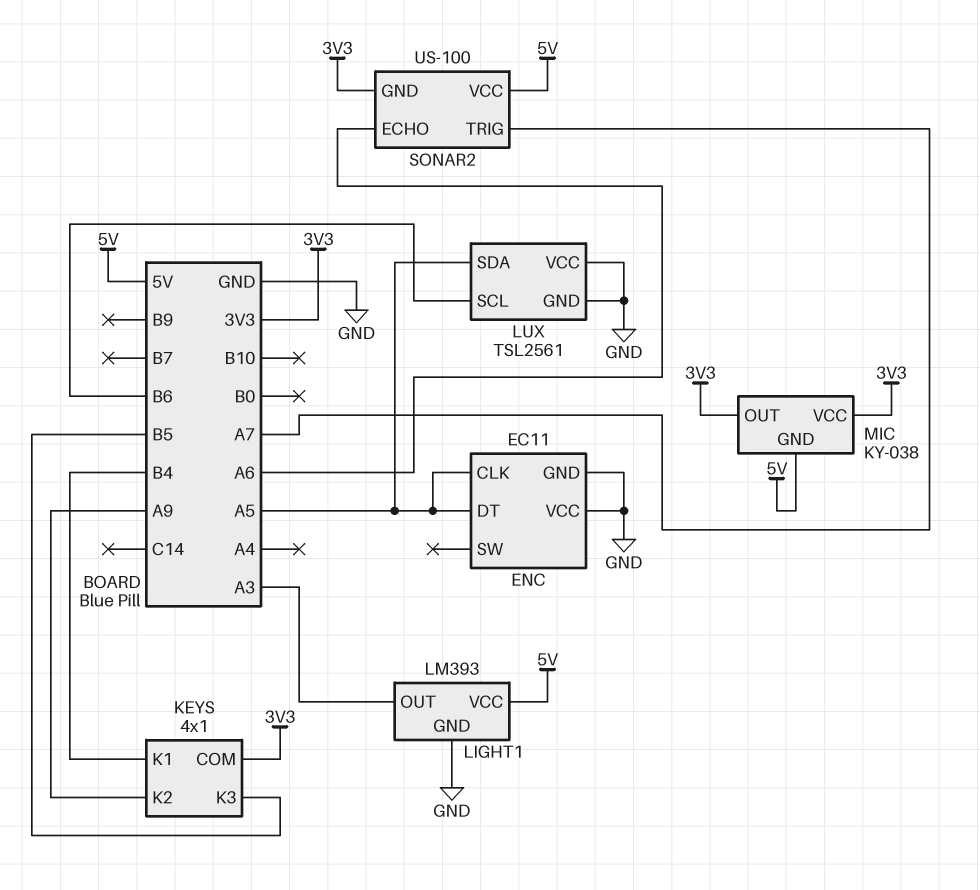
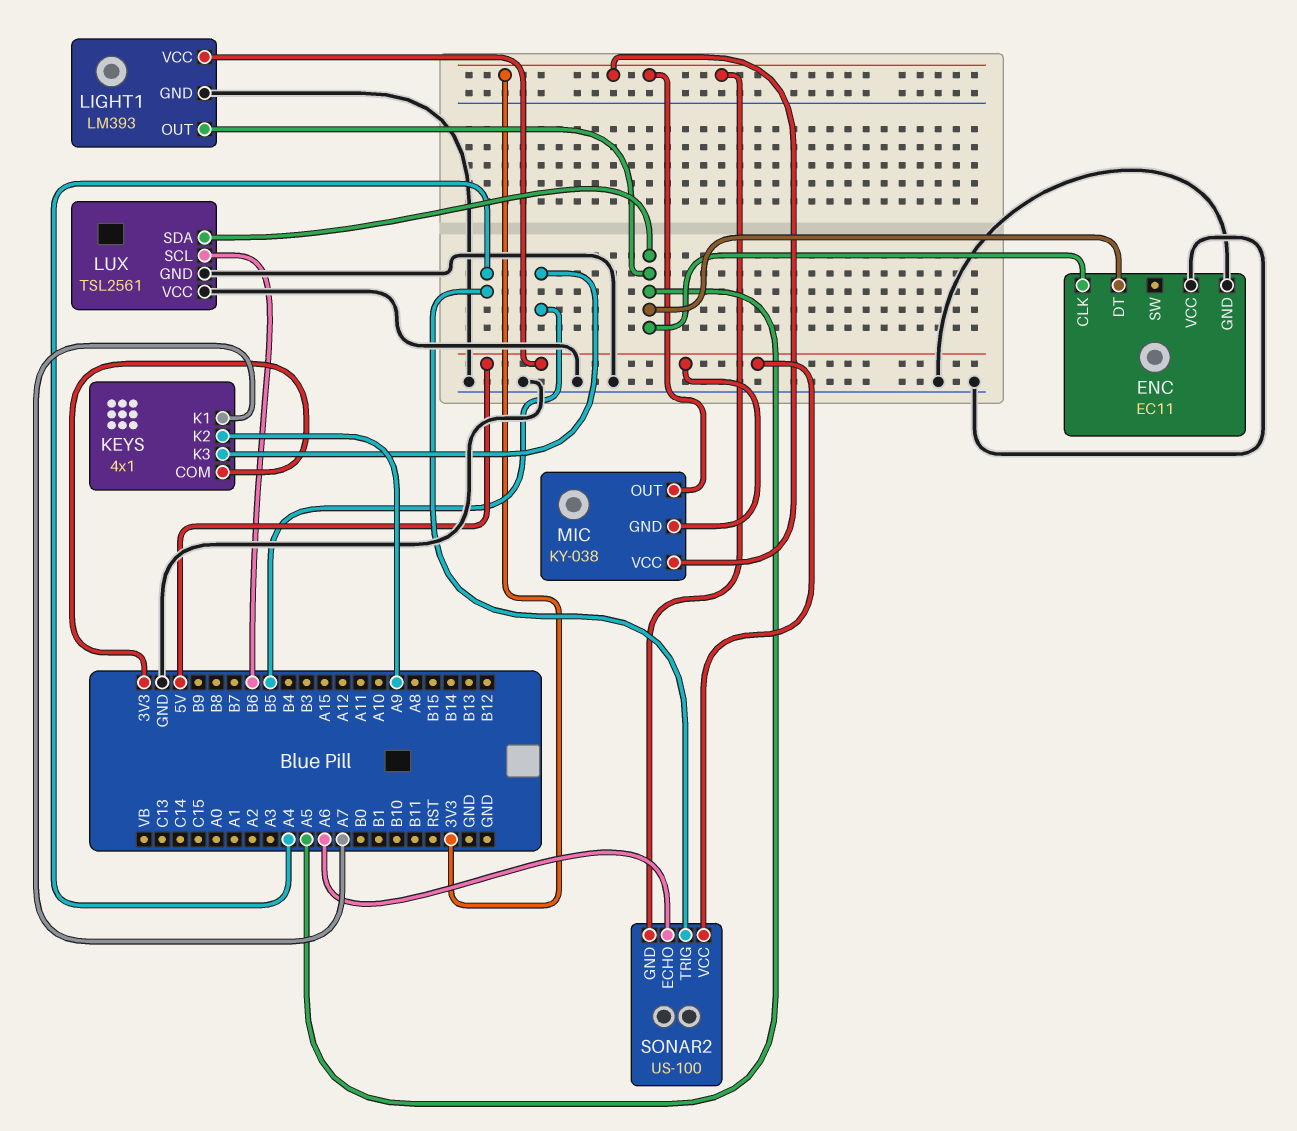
KEYS pin K1: B4 -> A7
LIGHT1 pin OUT: A3 -> A5
SONAR2 pin TRIG: A7 -> A4

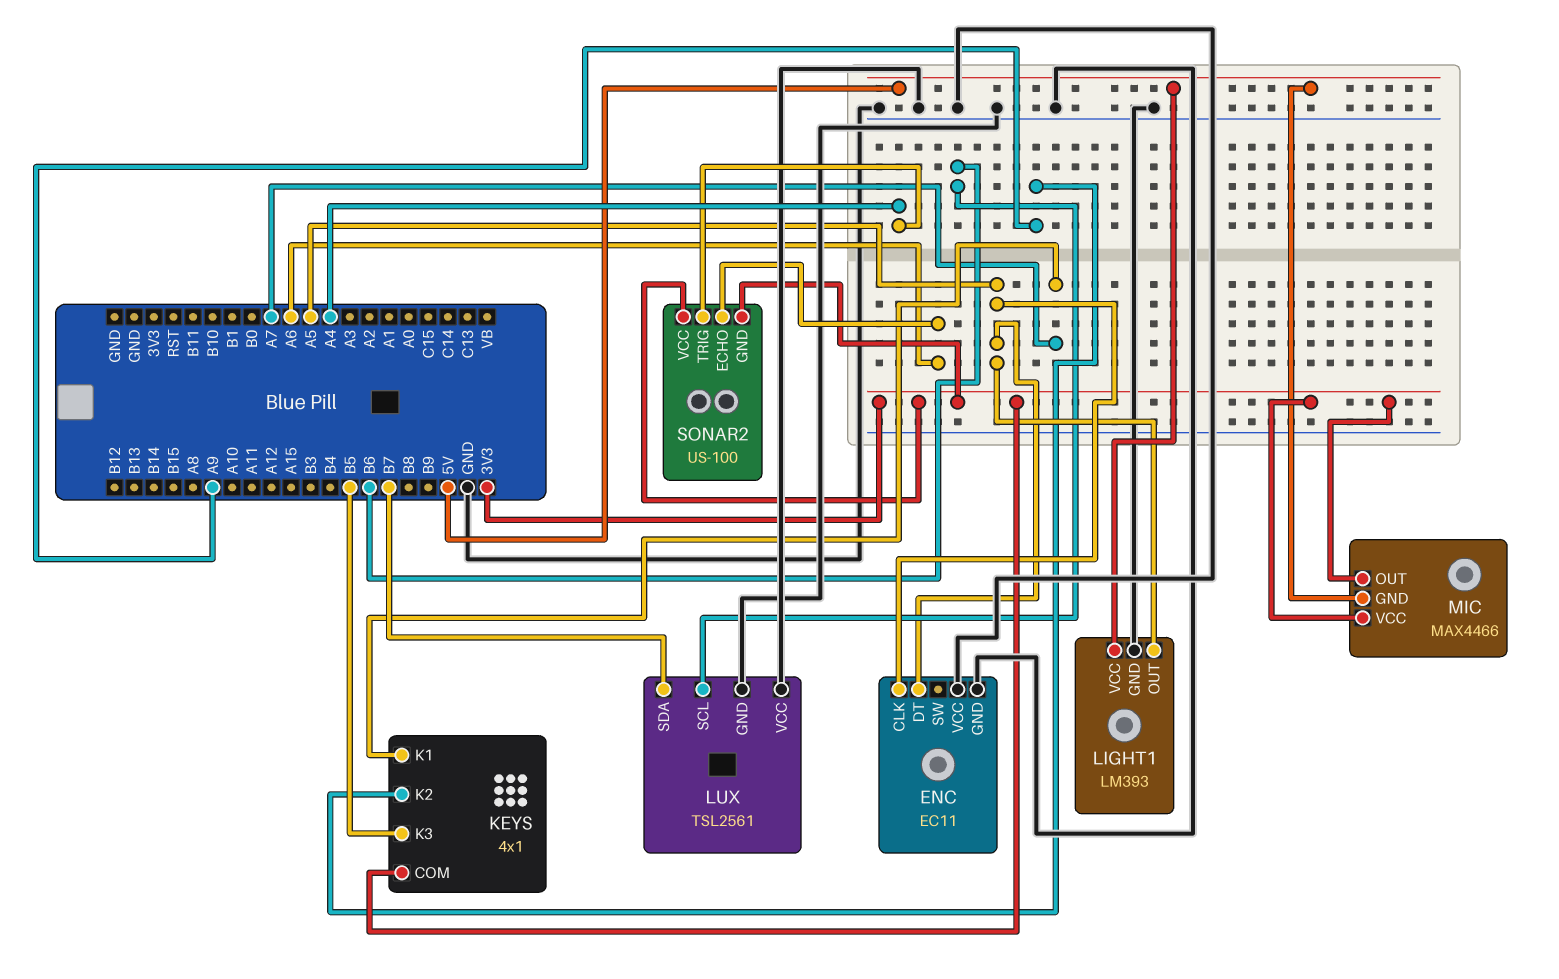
LUX pin SDA: A5 -> B7
MIC: KY-038 -> MAX4466
SONAR2 pin VCC: 5V -> 3V3

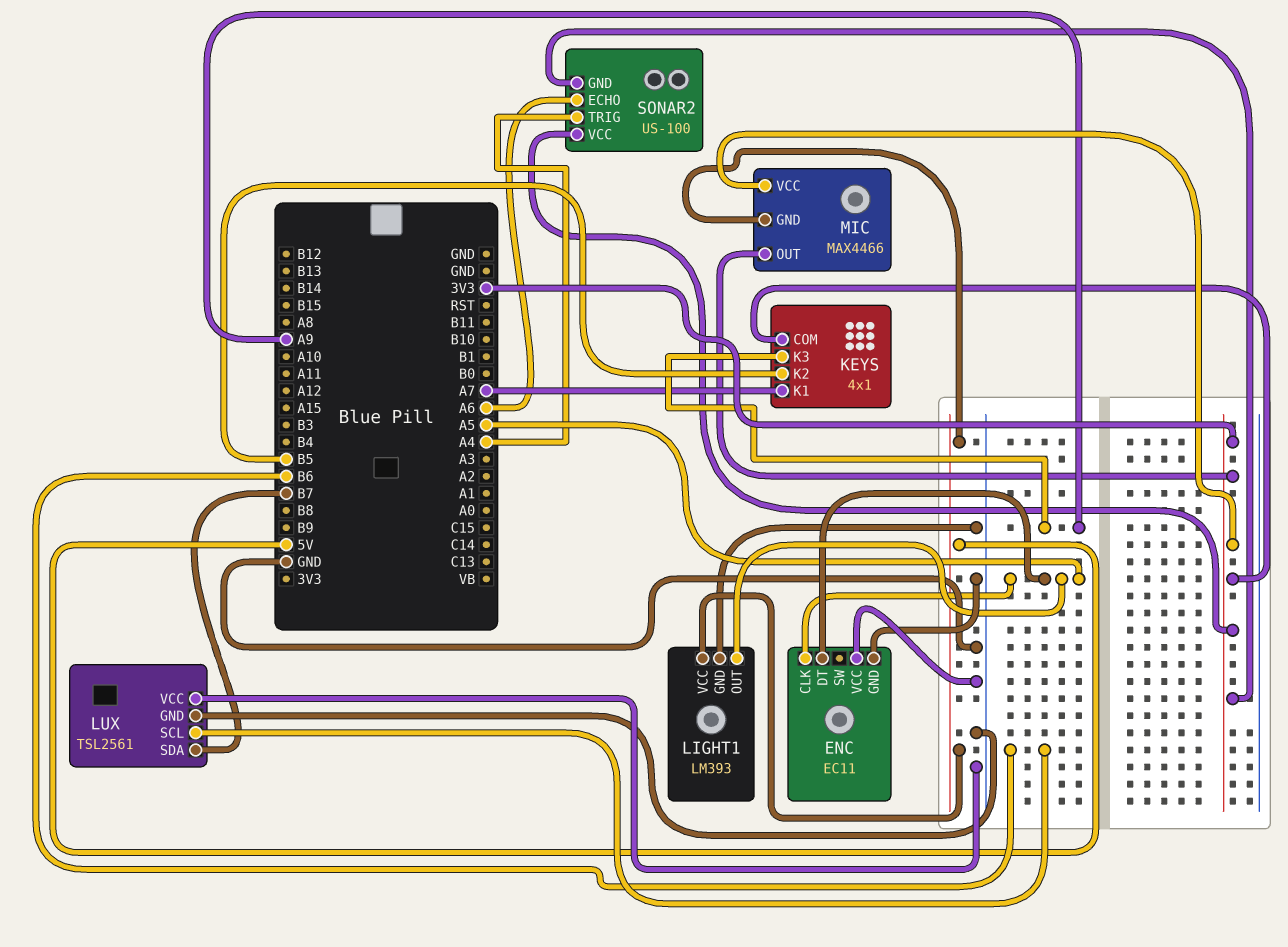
KEYS pin K2: A9 -> B5
KEYS pin K3: B5 -> A9

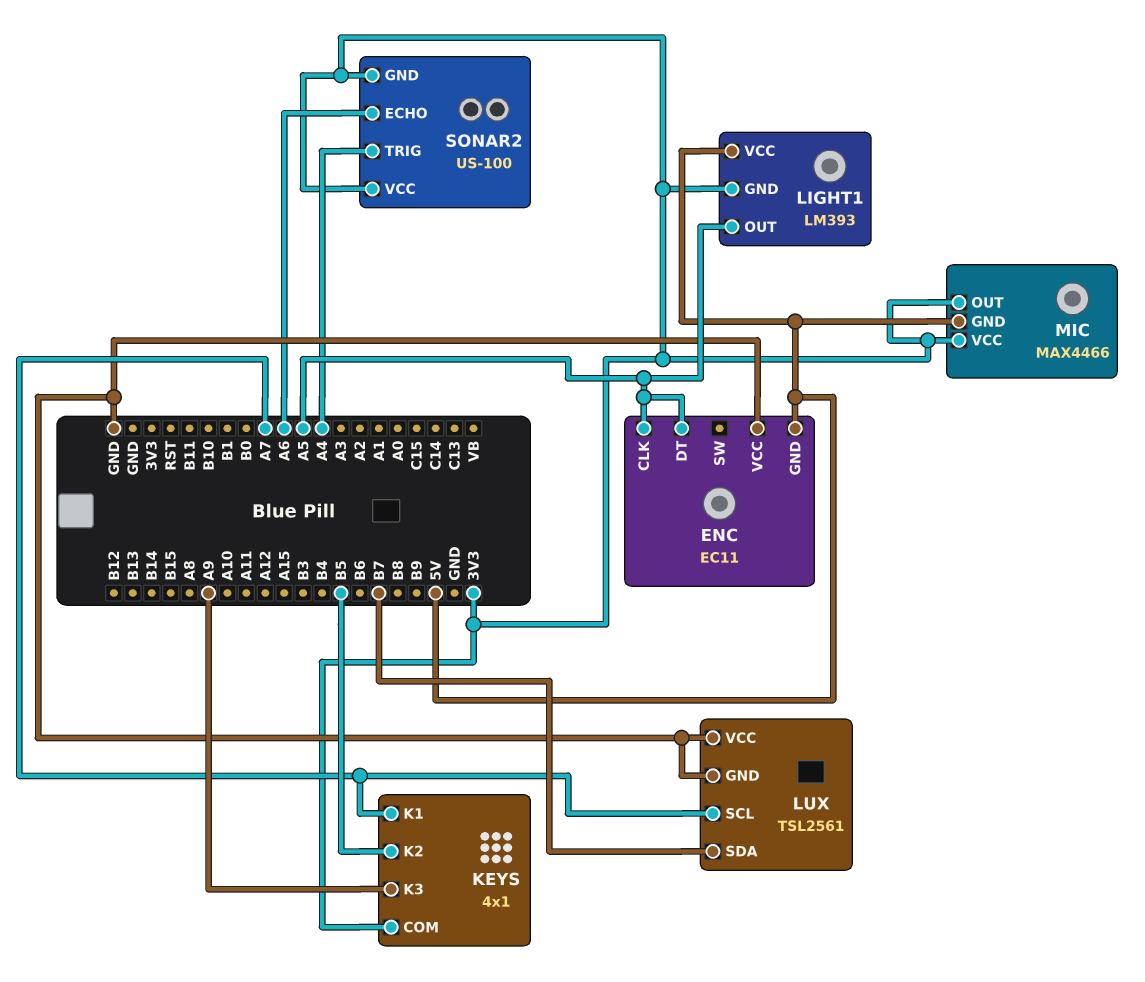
ENC pin GND: GND -> 5V
LIGHT1 pin GND: GND -> 3V3
LUX pin SCL: B6 -> A7

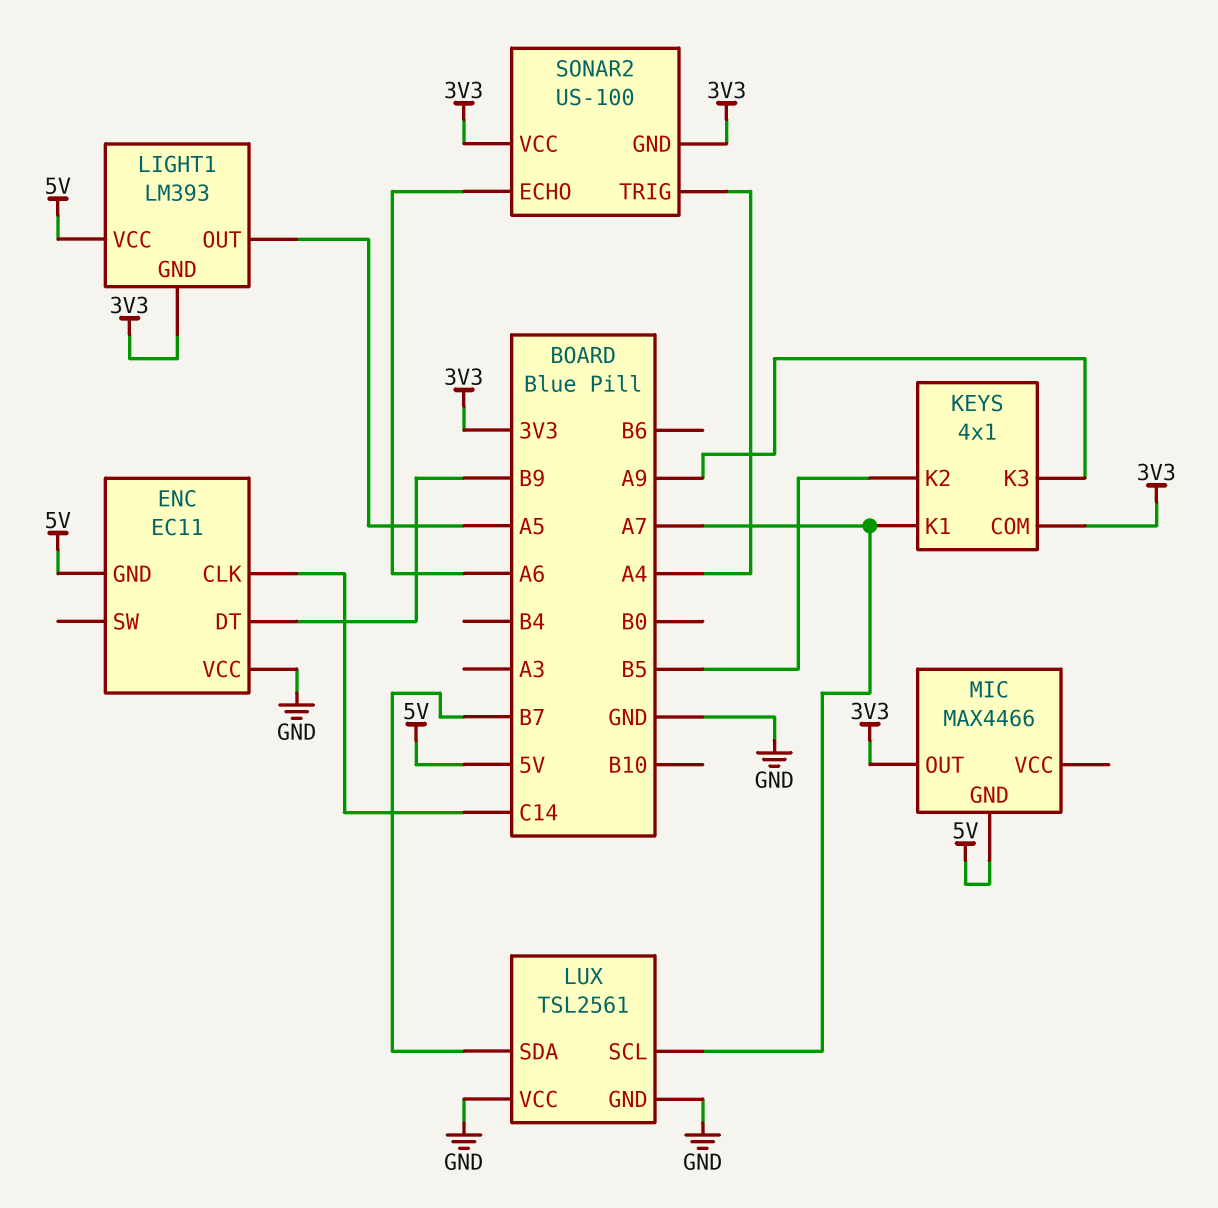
ENC pin CLK: A5 -> C14
ENC pin DT: A5 -> B9
MIC pin VCC: 3V3 -> none

